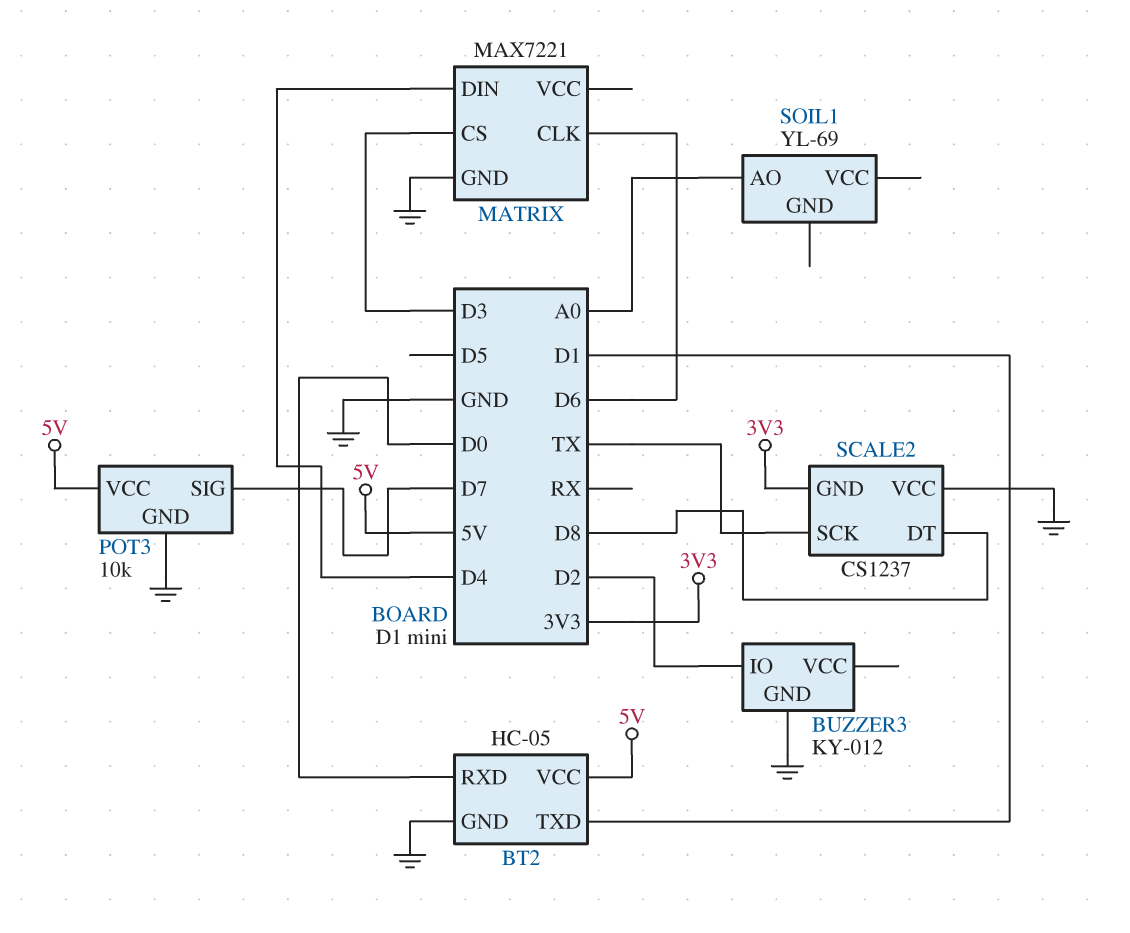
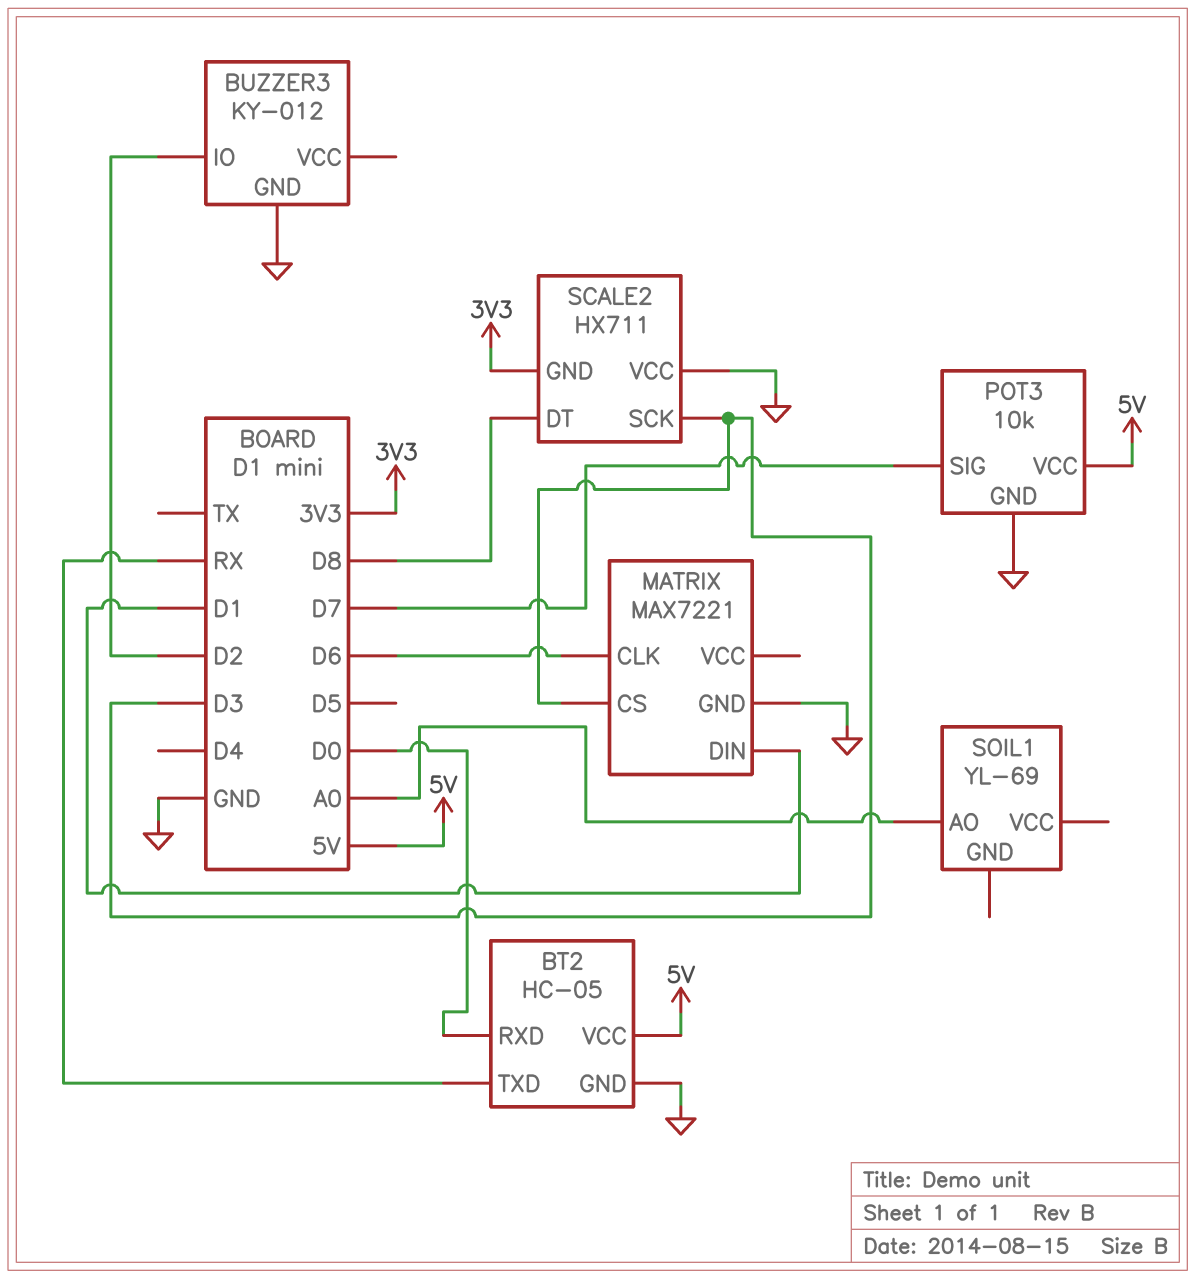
BT2 pin TXD: D1 -> RX
MATRIX pin DIN: D4 -> D1
SCALE2: CS1237 -> HX711
SCALE2 pin SCK: TX -> D3

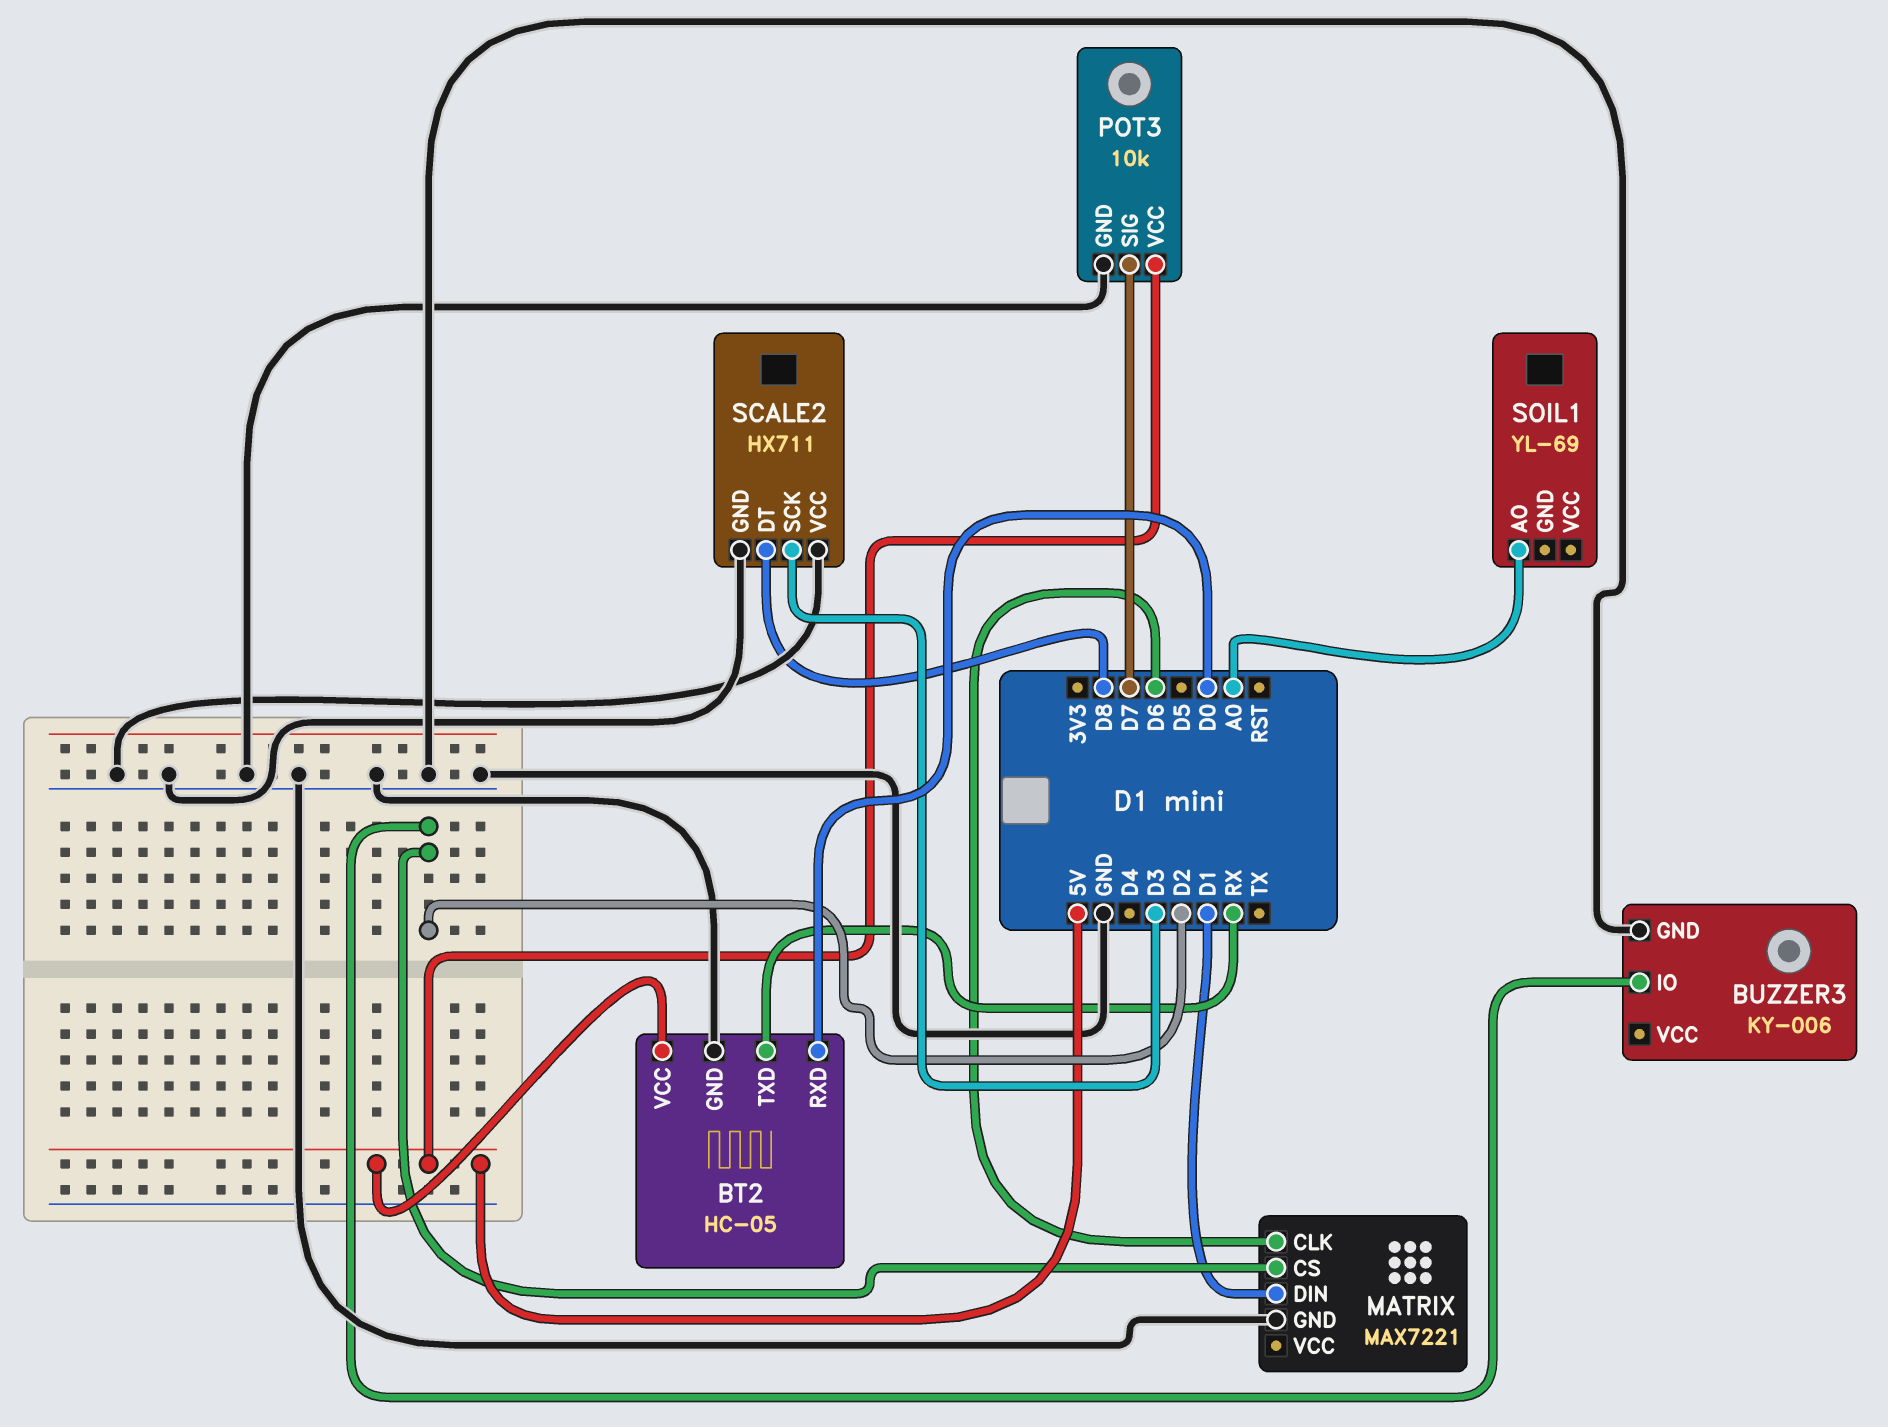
BUZZER3: KY-012 -> KY-006
MATRIX pin CS: D3 -> D2
SCALE2 pin GND: 3V3 -> GND

